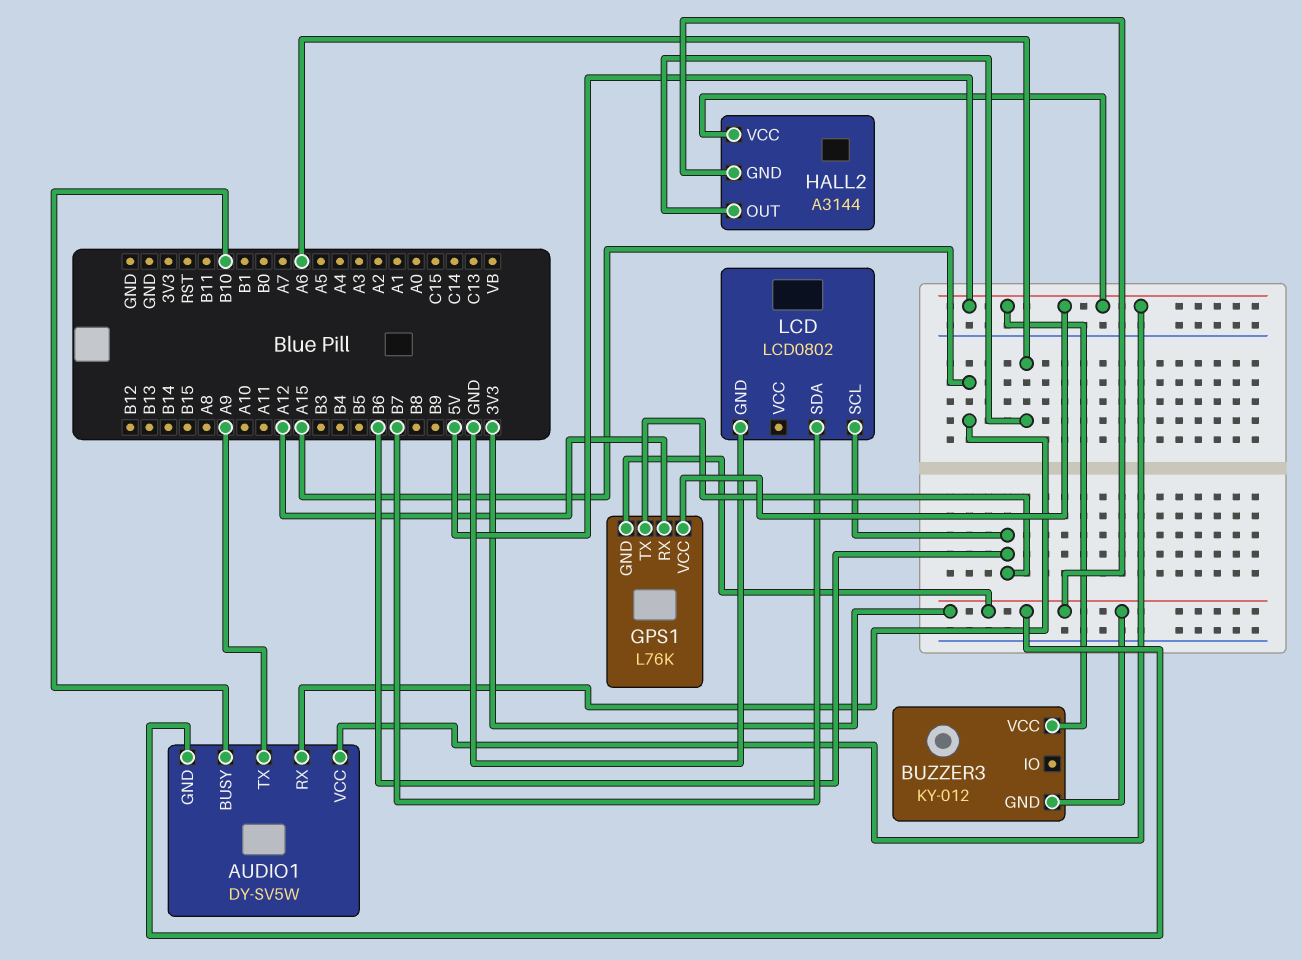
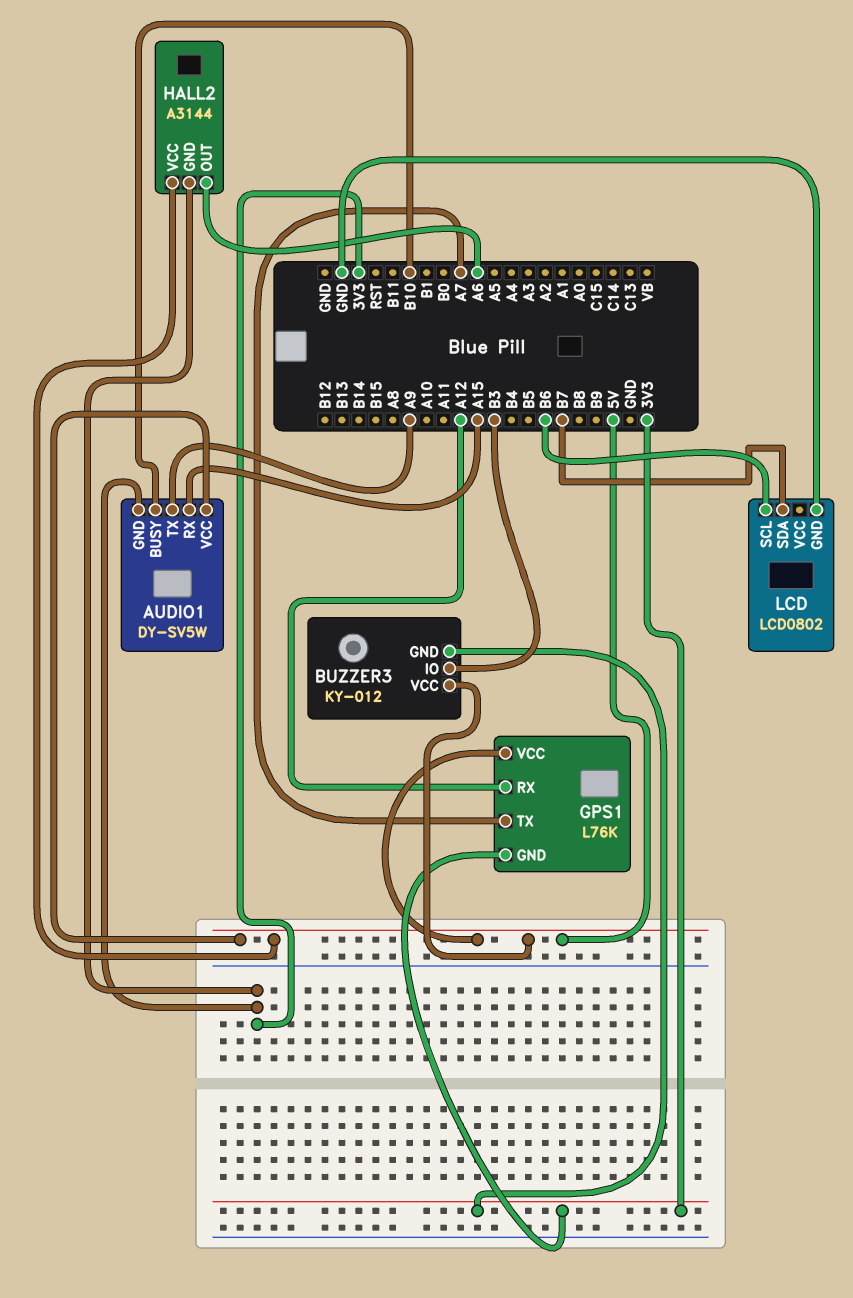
BUZZER3 pin IO: none -> B3
GPS1 pin TX: B6 -> A7

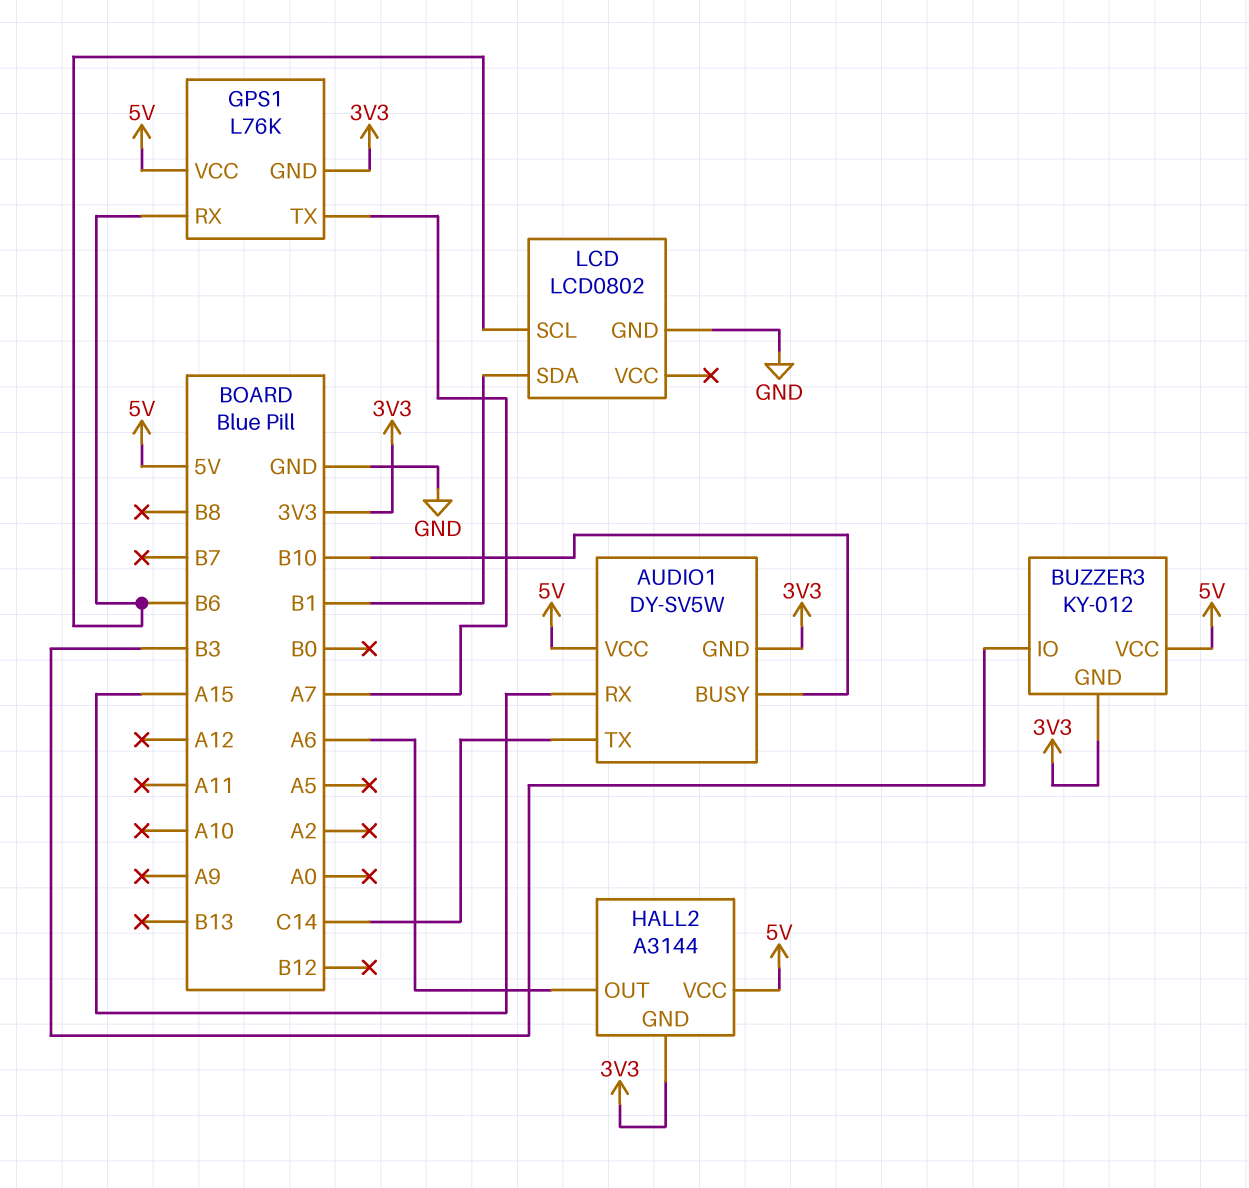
AUDIO1 pin TX: A9 -> C14
GPS1 pin RX: A12 -> B6
LCD pin SDA: B7 -> B1

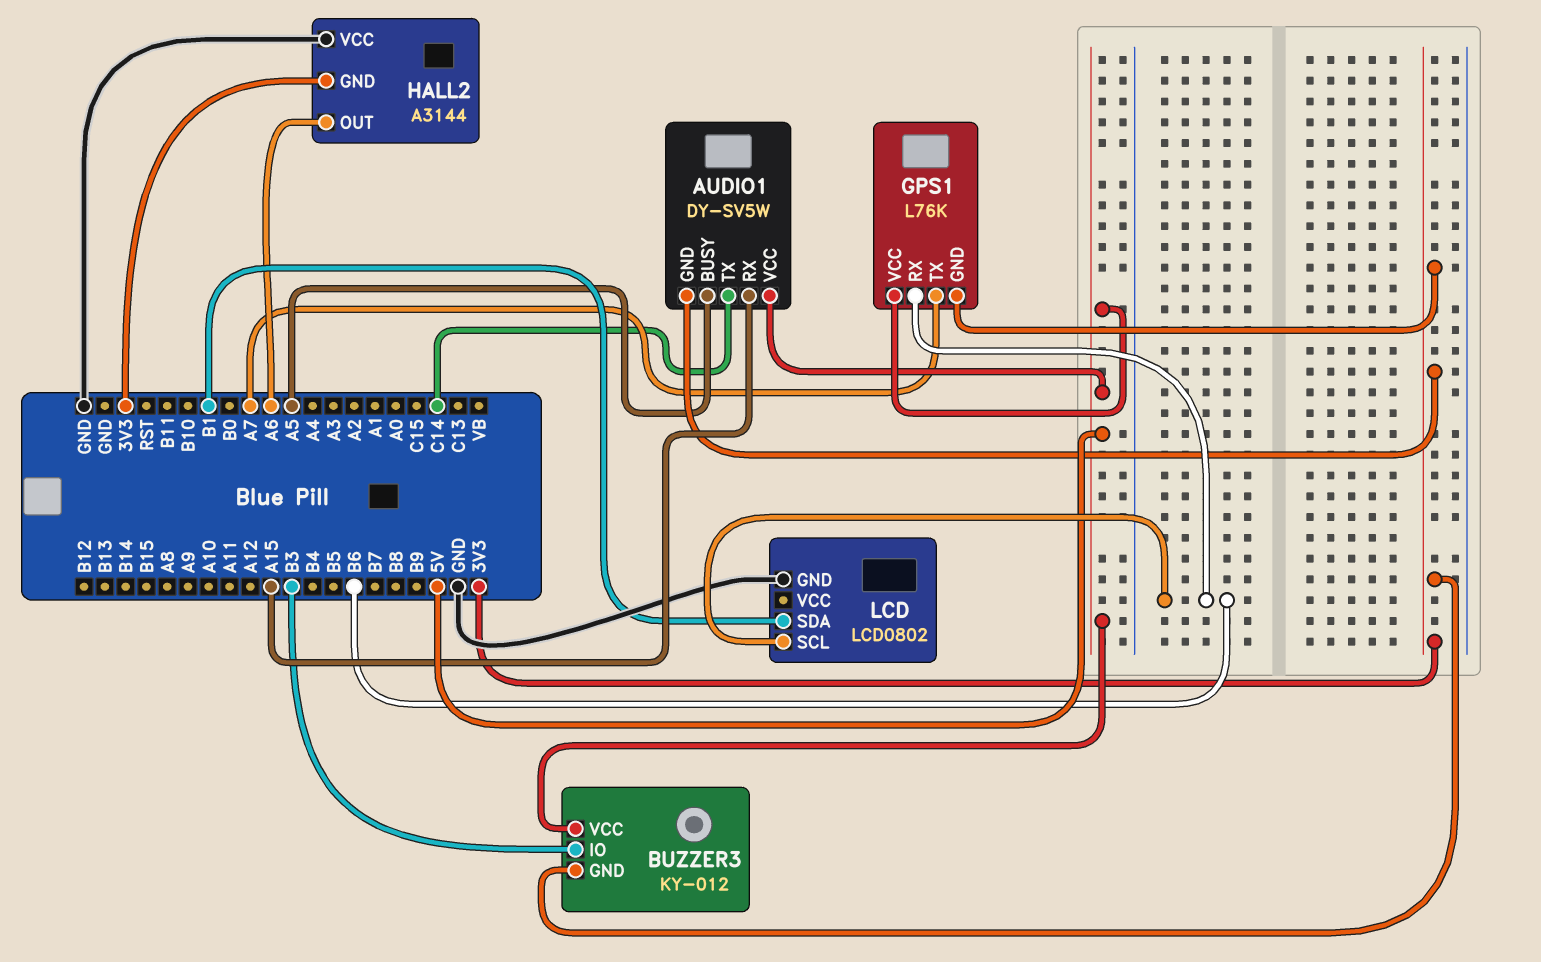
AUDIO1 pin BUSY: B10 -> A5
HALL2 pin VCC: 5V -> GND

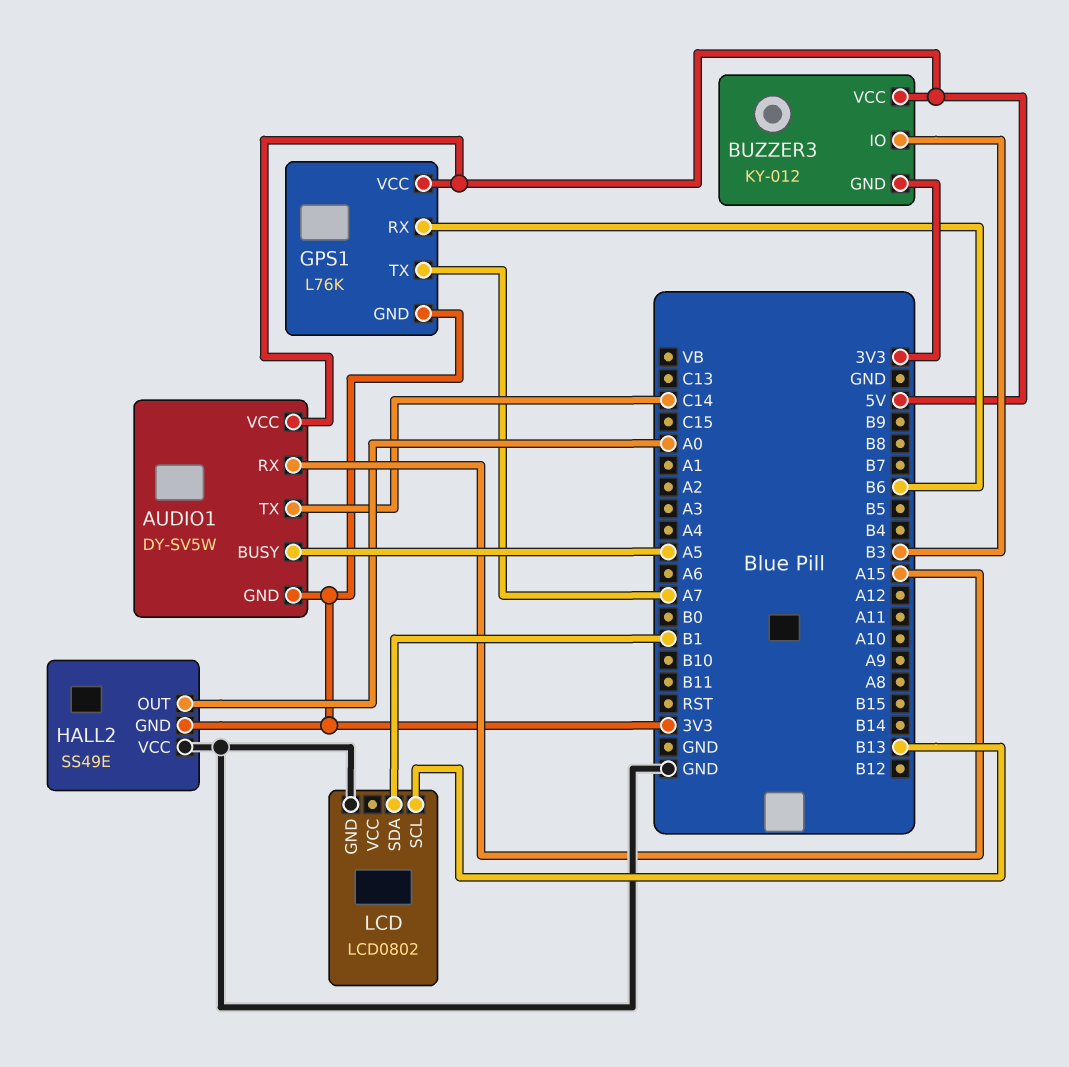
HALL2: A3144 -> SS49E
HALL2 pin OUT: A6 -> A0
LCD pin SCL: B6 -> B13

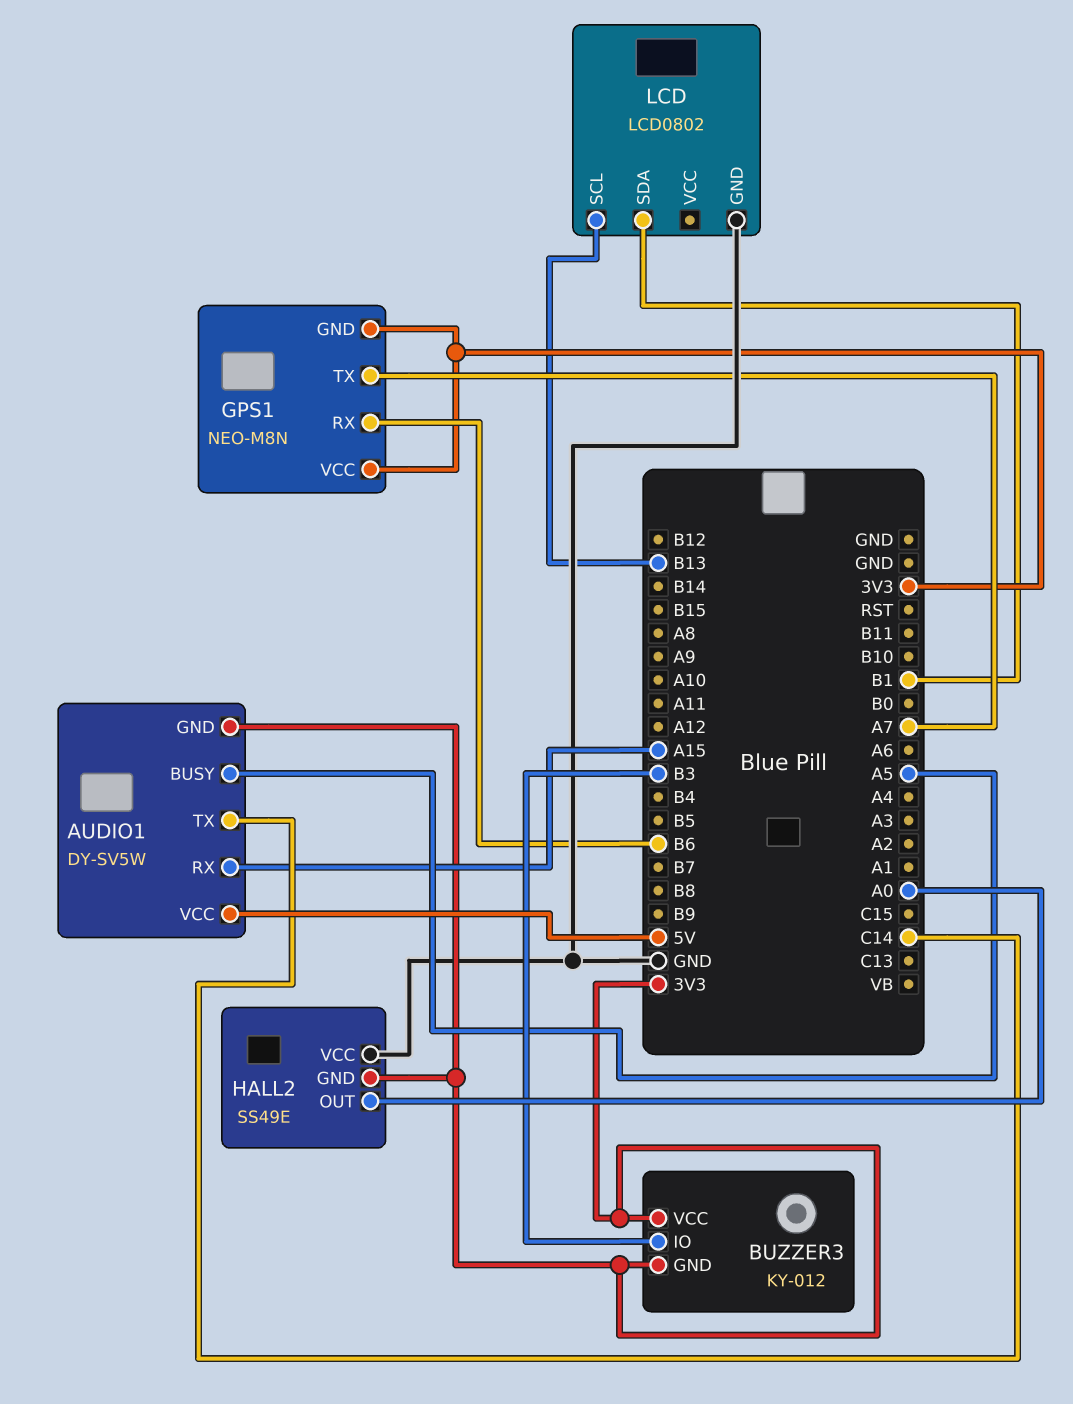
BUZZER3 pin VCC: 5V -> 3V3
GPS1: L76K -> NEO-M8N
GPS1 pin VCC: 5V -> 3V3

